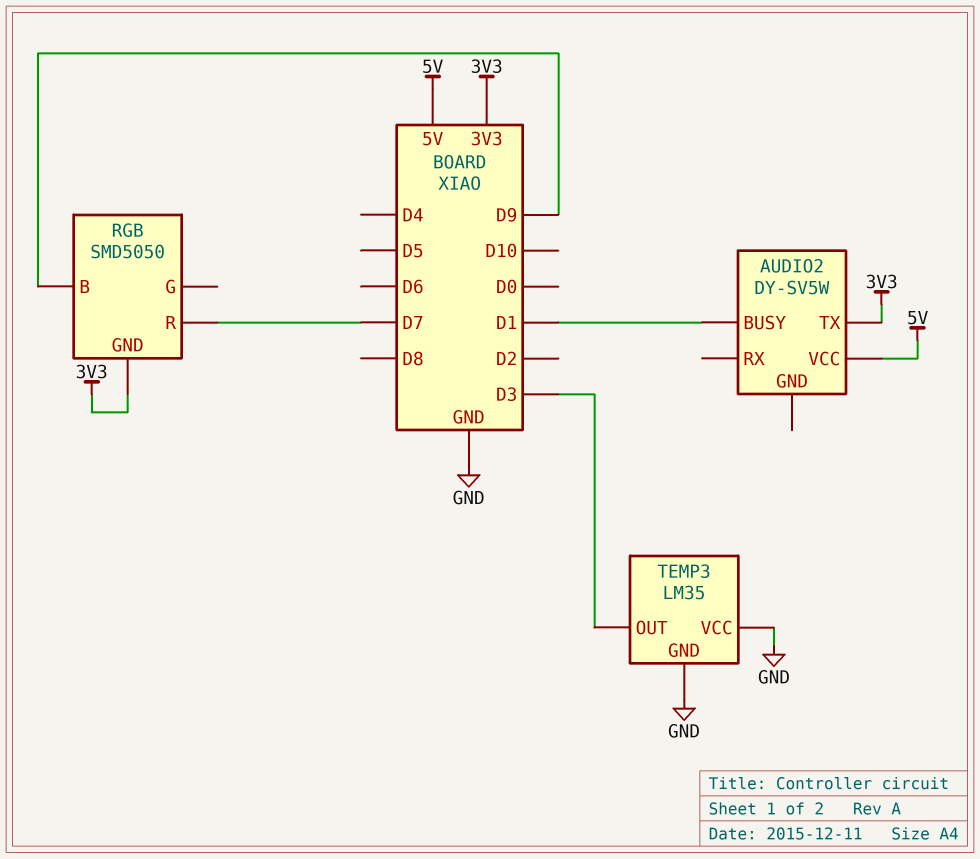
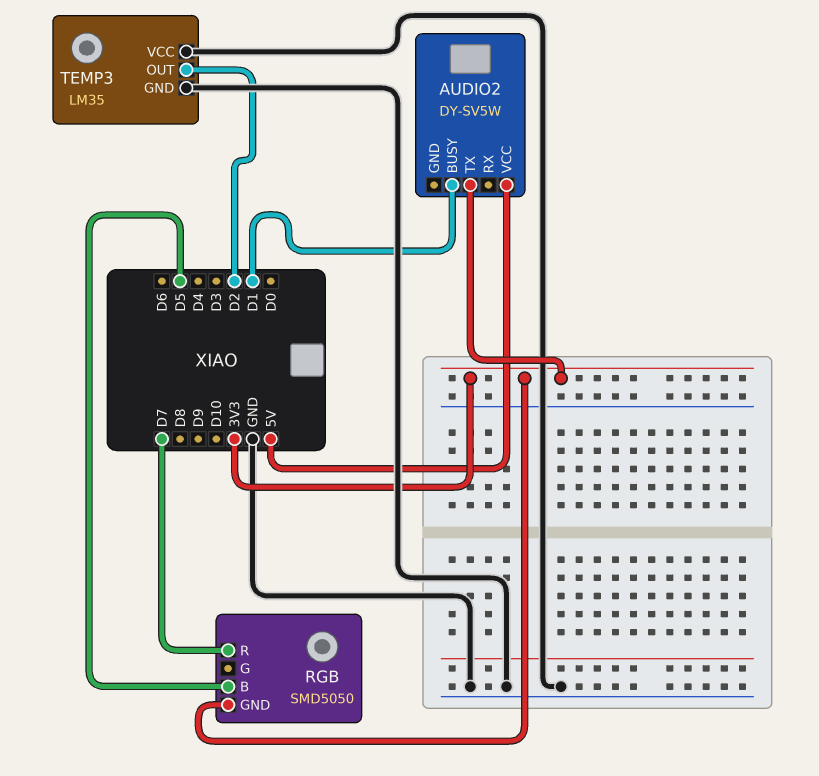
RGB pin B: D9 -> D5
TEMP3 pin OUT: D3 -> D2

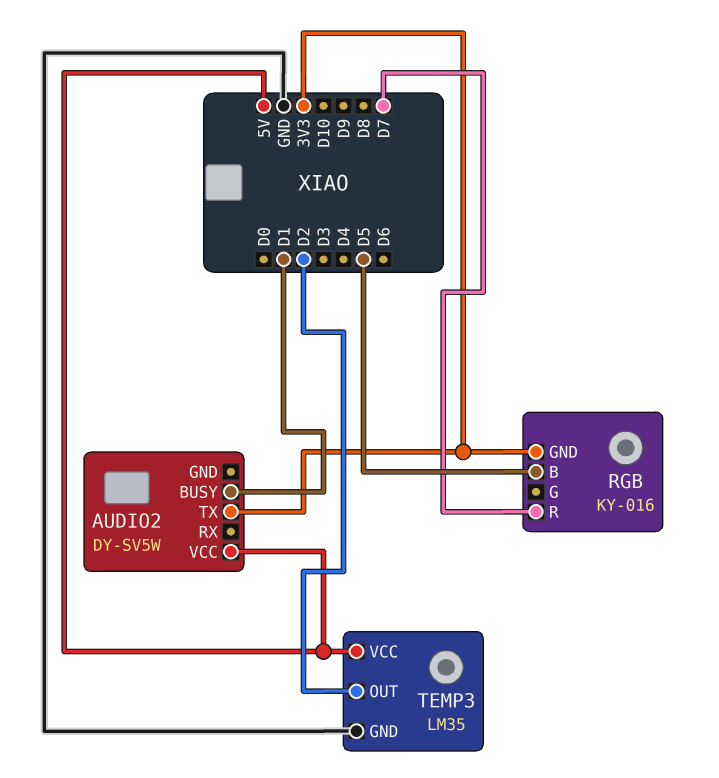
RGB: SMD5050 -> KY-016
TEMP3 pin VCC: GND -> 5V

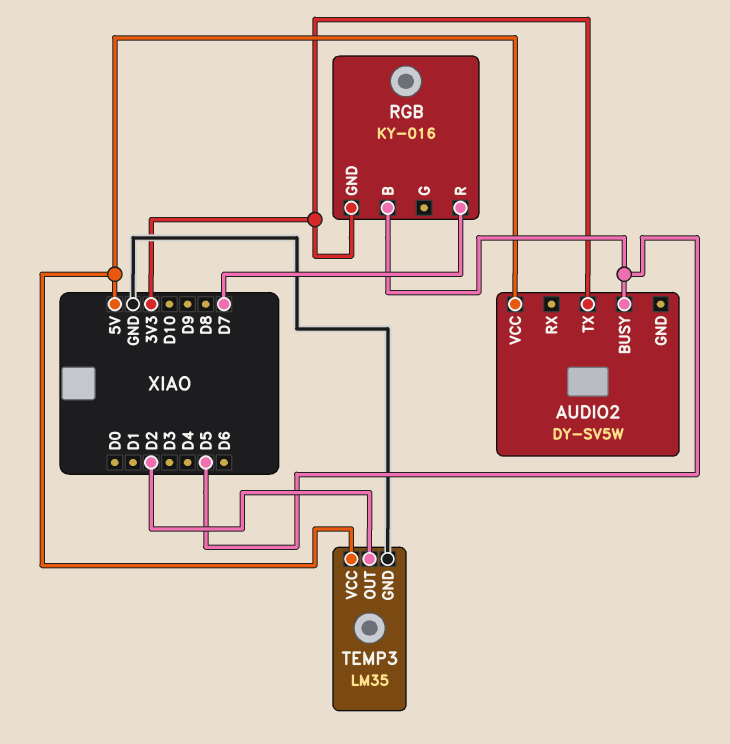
AUDIO2 pin BUSY: D1 -> D5

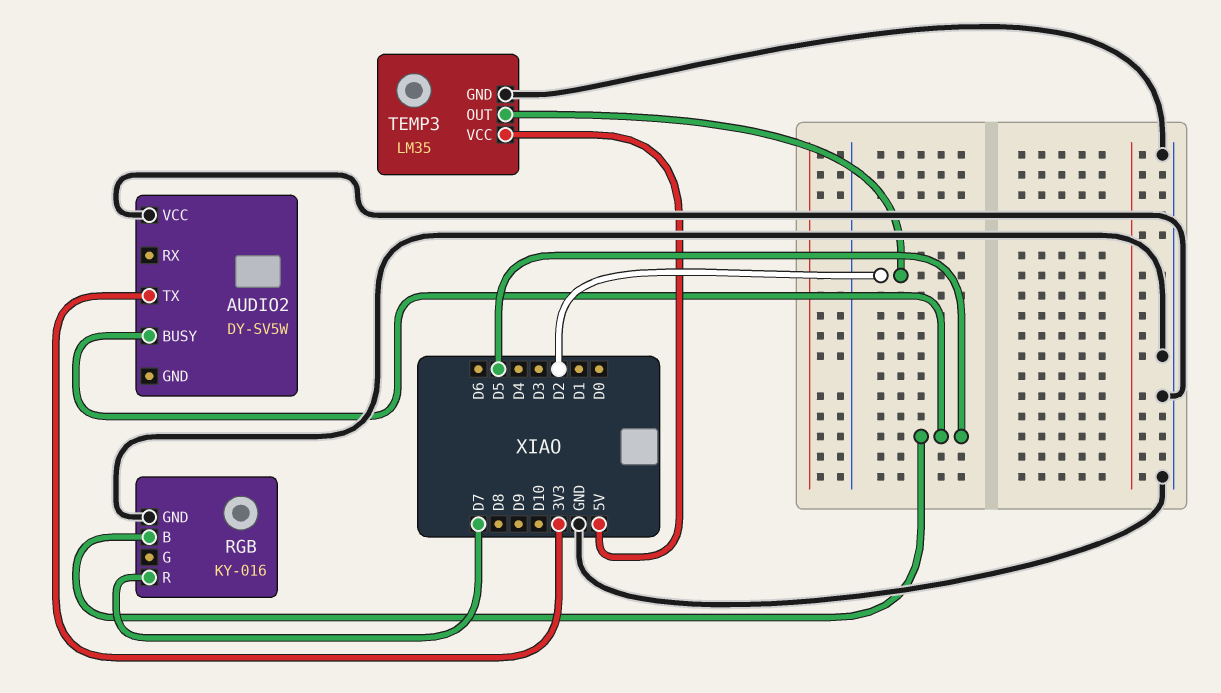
AUDIO2 pin VCC: 5V -> GND
RGB pin GND: 3V3 -> GND

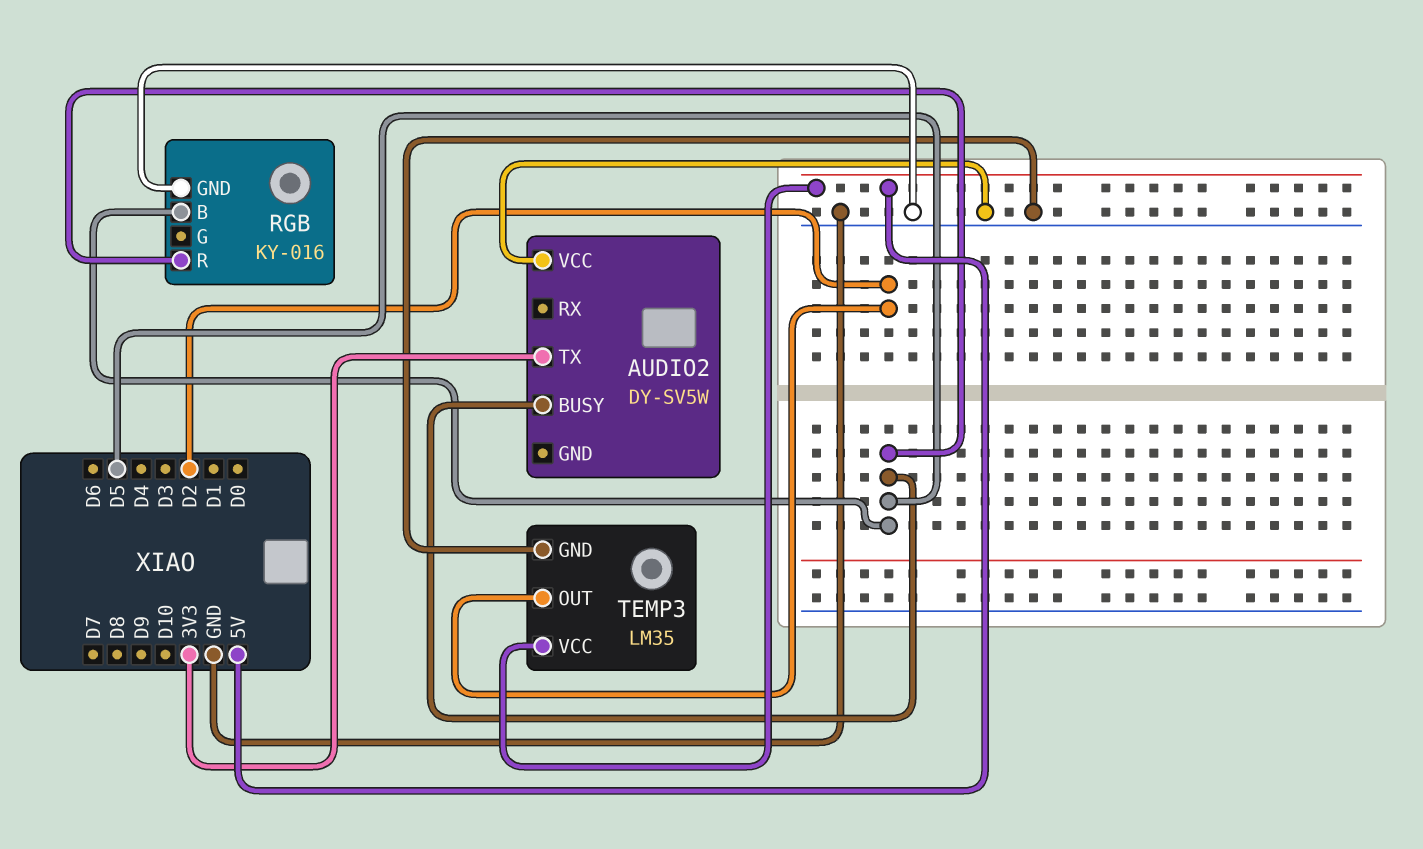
RGB pin R: D7 -> D5

